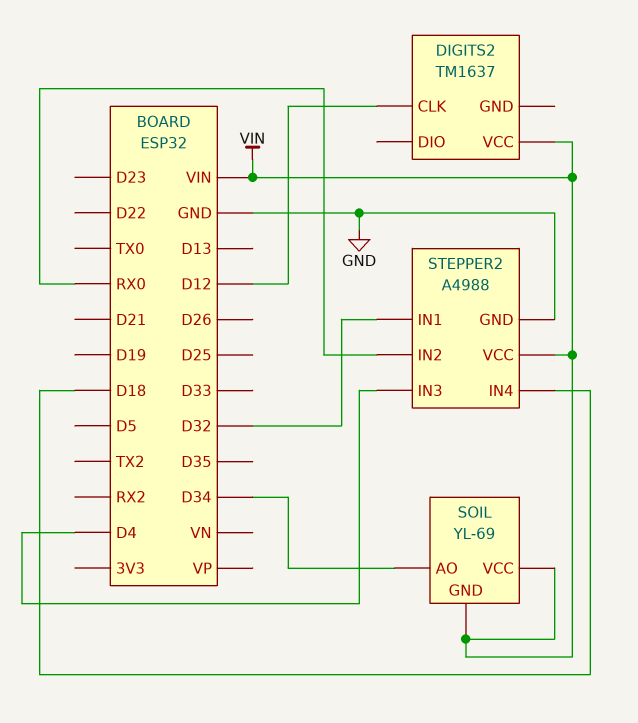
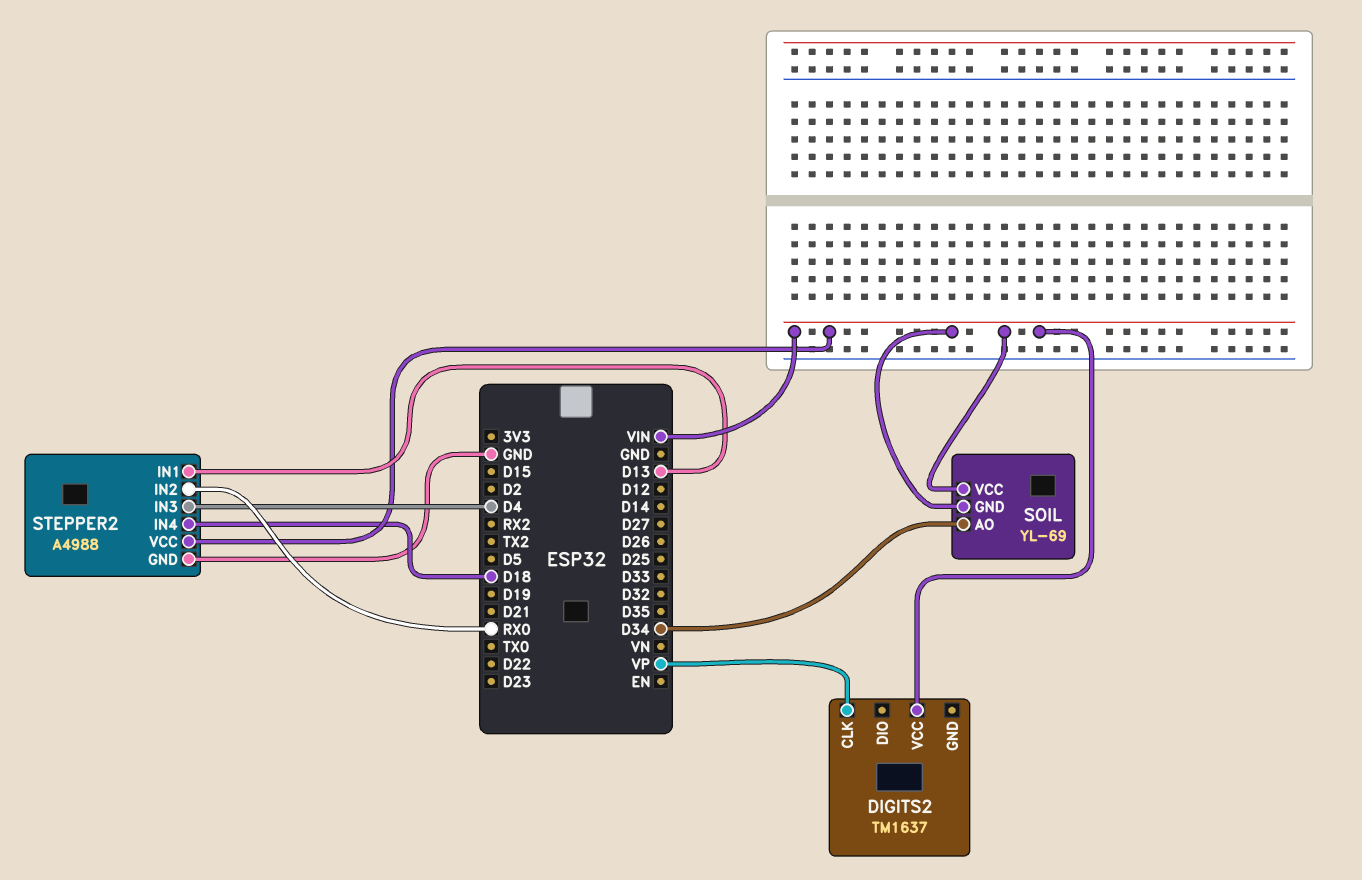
DIGITS2 pin CLK: D12 -> VP
STEPPER2 pin IN1: D32 -> D13

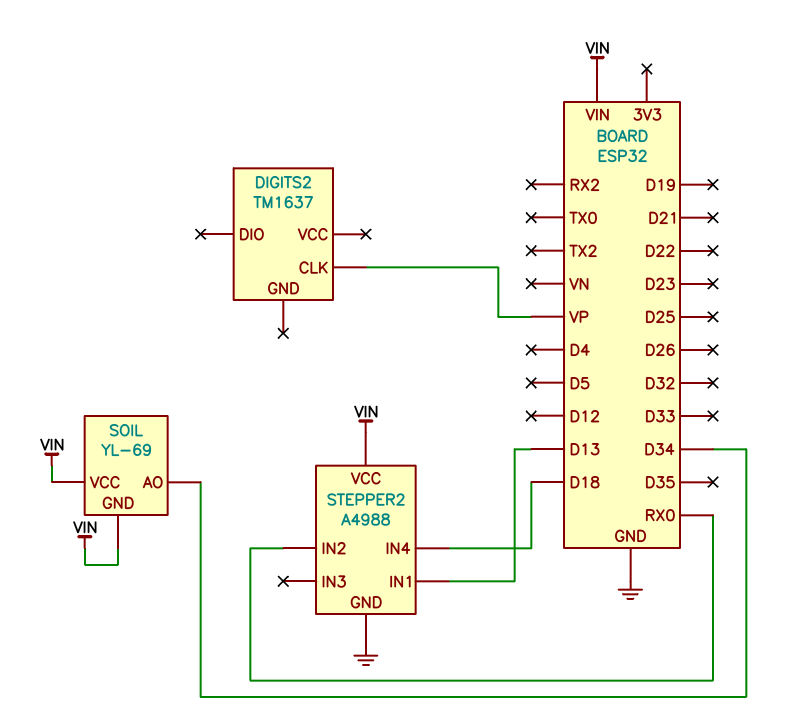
DIGITS2 pin VCC: VIN -> none
STEPPER2 pin IN3: D4 -> none

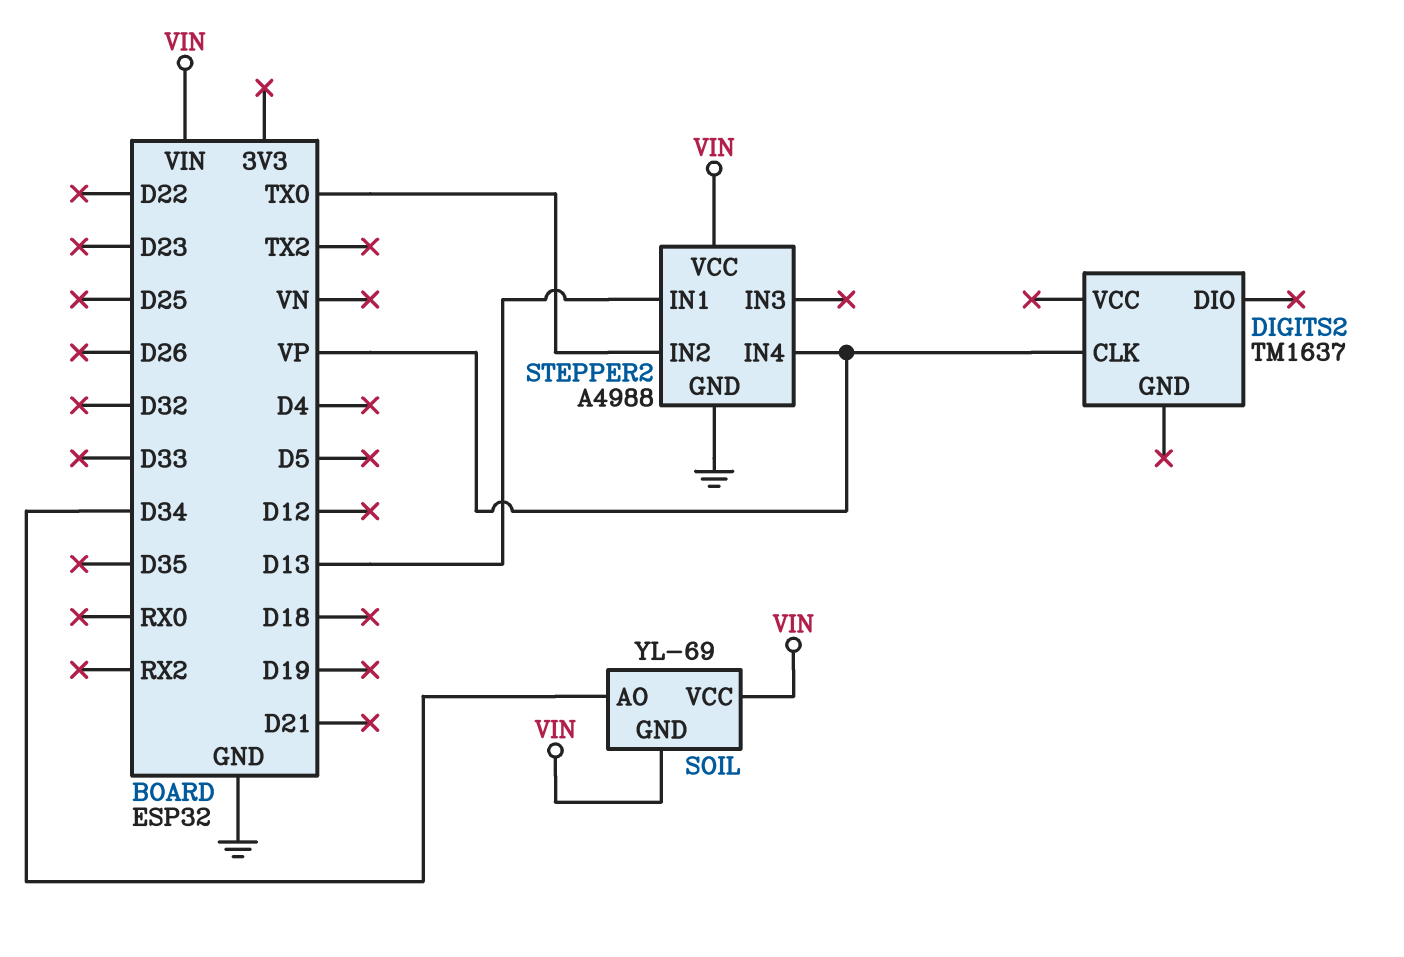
STEPPER2 pin IN2: RX0 -> TX0
STEPPER2 pin IN4: D18 -> VP

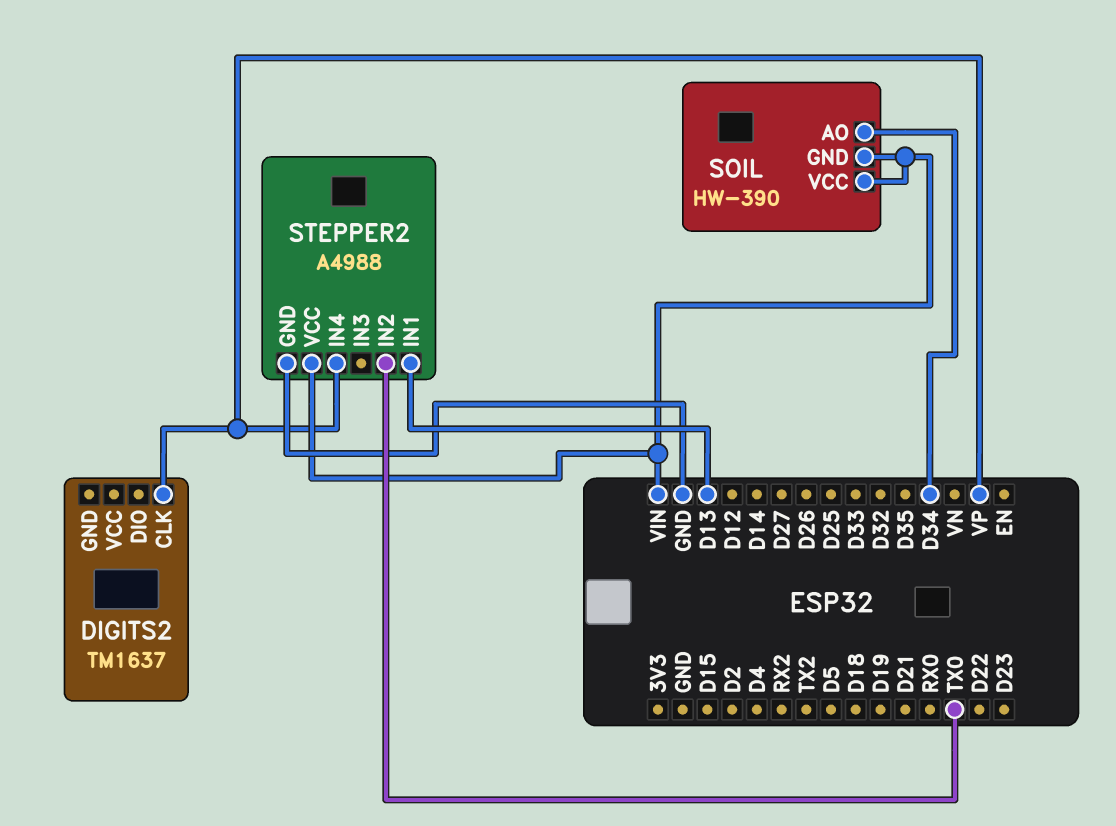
SOIL: YL-69 -> HW-390

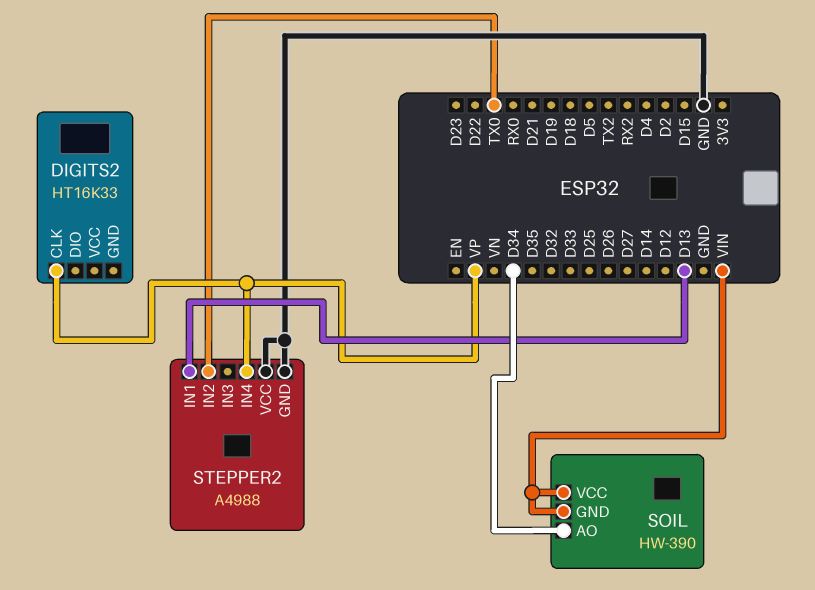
DIGITS2: TM1637 -> HT16K33
STEPPER2 pin VCC: VIN -> GND

